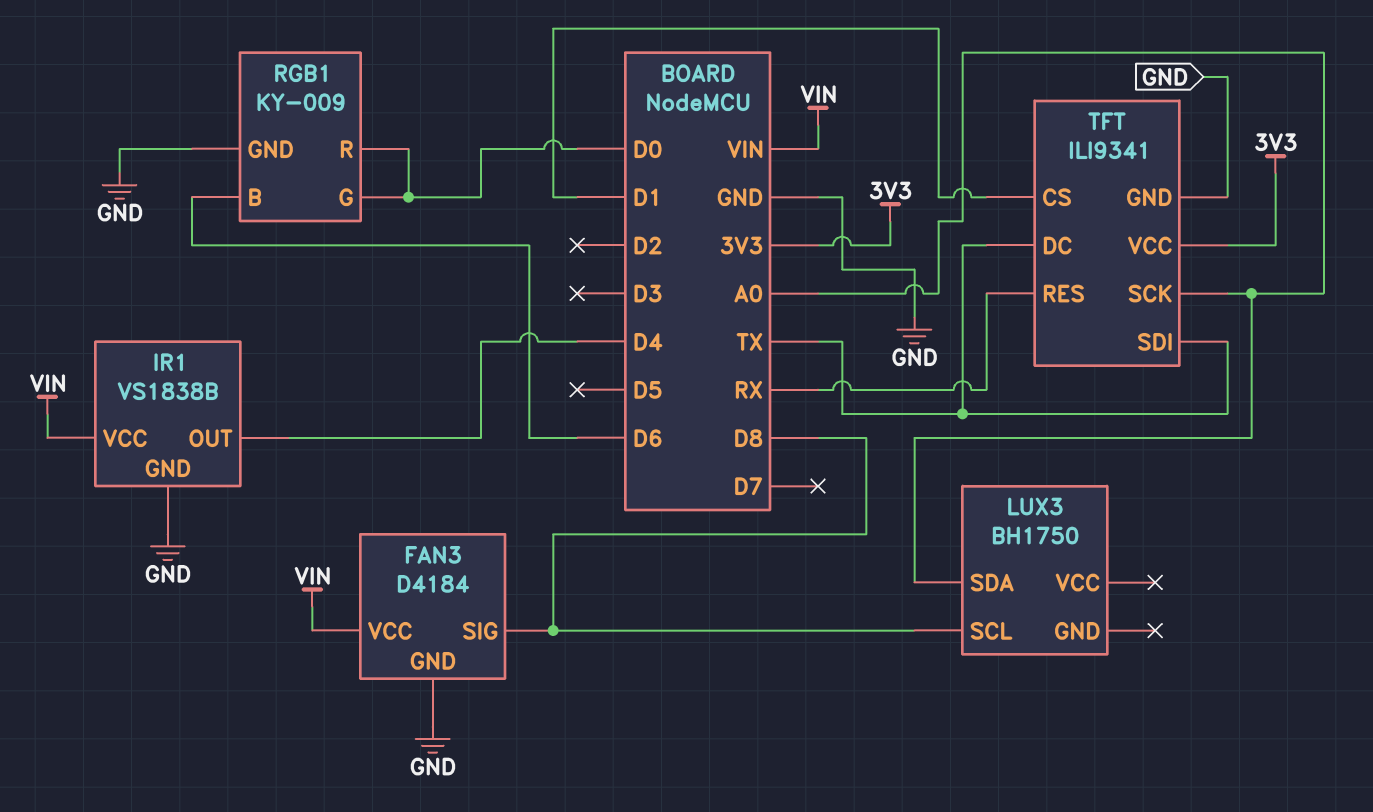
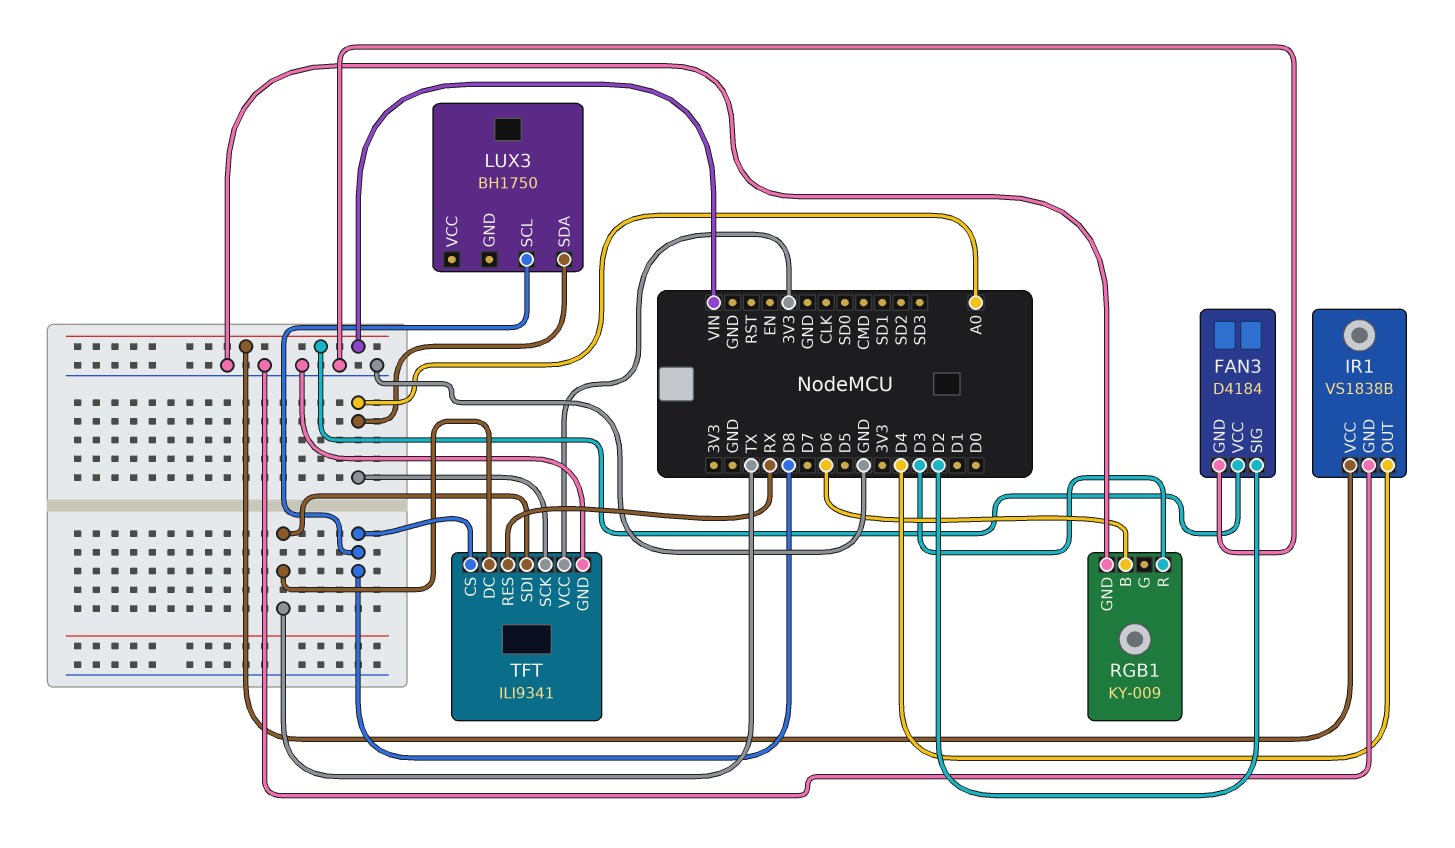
FAN3 pin SIG: D8 -> D2
RGB1 pin G: D0 -> none
RGB1 pin R: D0 -> D3
TFT pin CS: D1 -> D8

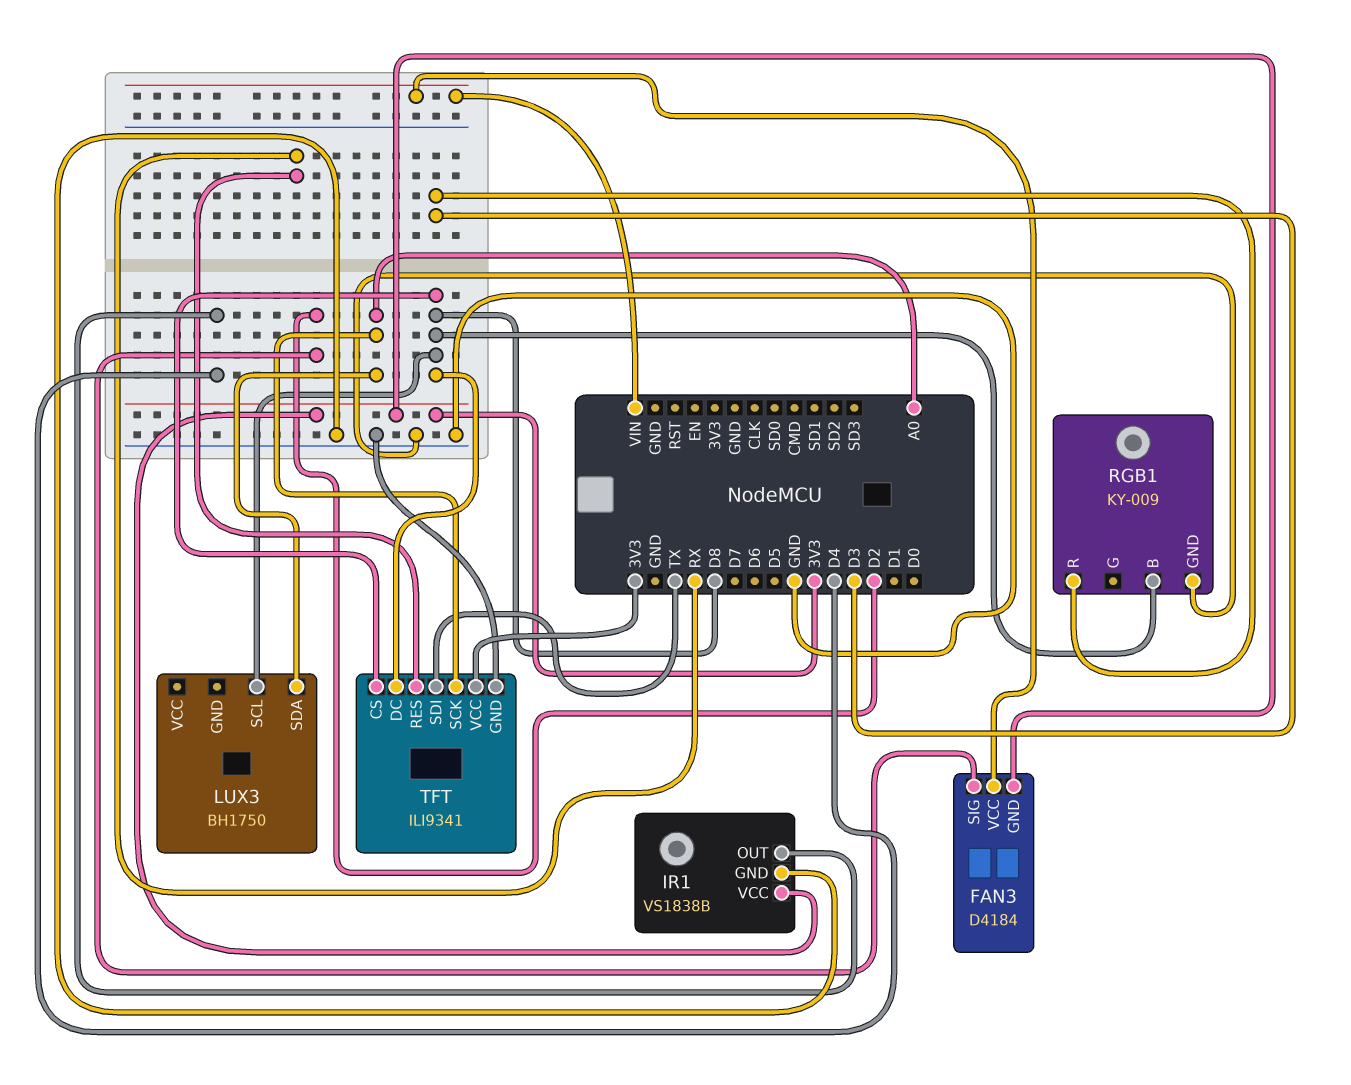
FAN3 pin GND: GND -> 3V3
IR1 pin VCC: VIN -> 3V3
RGB1 pin B: D6 -> D8
TFT pin DC: TX -> D8

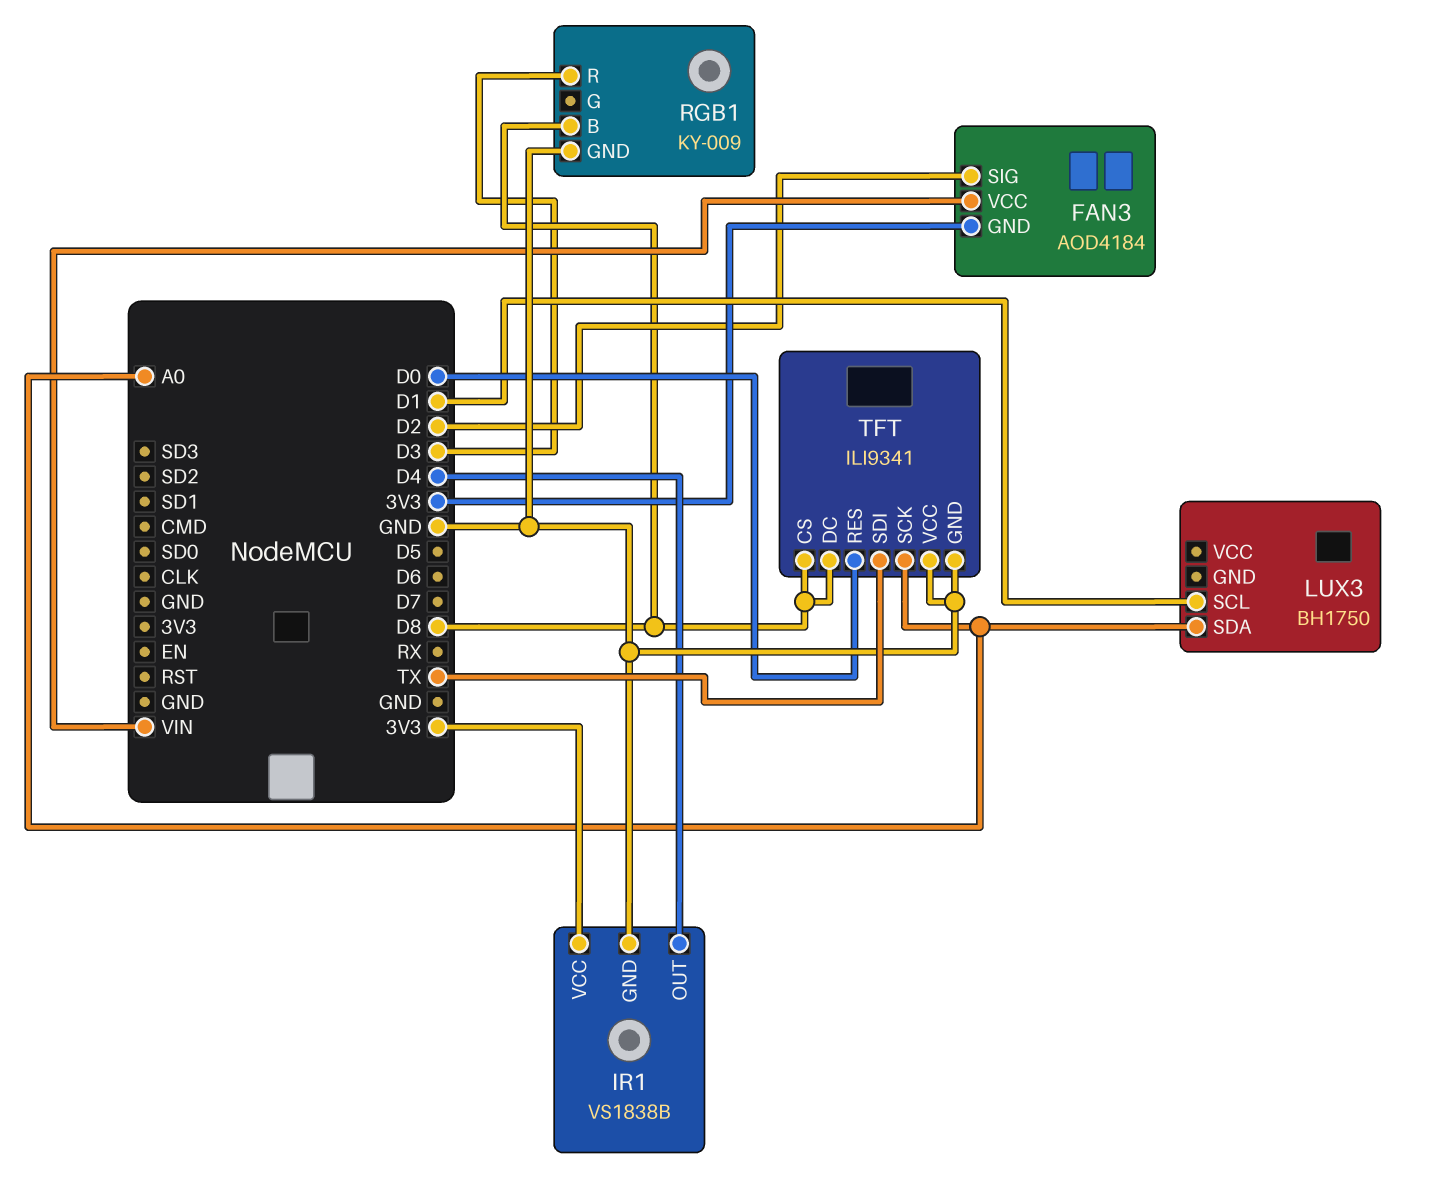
FAN3: D4184 -> AOD4184
LUX3 pin SCL: D8 -> D1
TFT pin RES: RX -> D0
TFT pin VCC: 3V3 -> GND

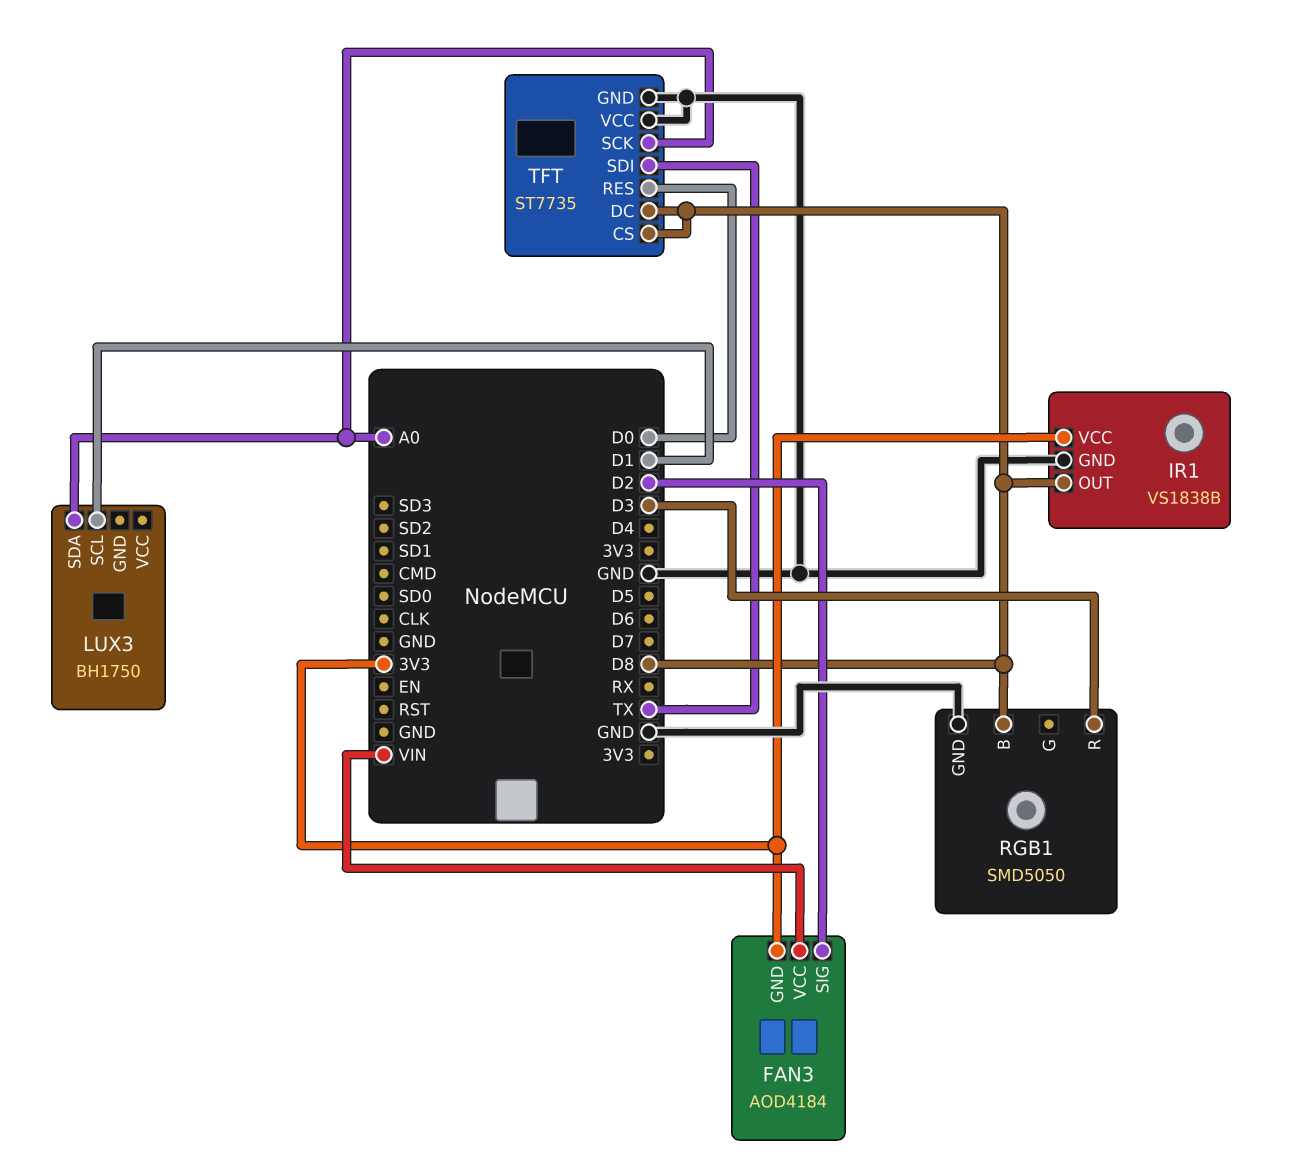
IR1 pin OUT: D4 -> D8
RGB1: KY-009 -> SMD5050
TFT: ILI9341 -> ST7735

